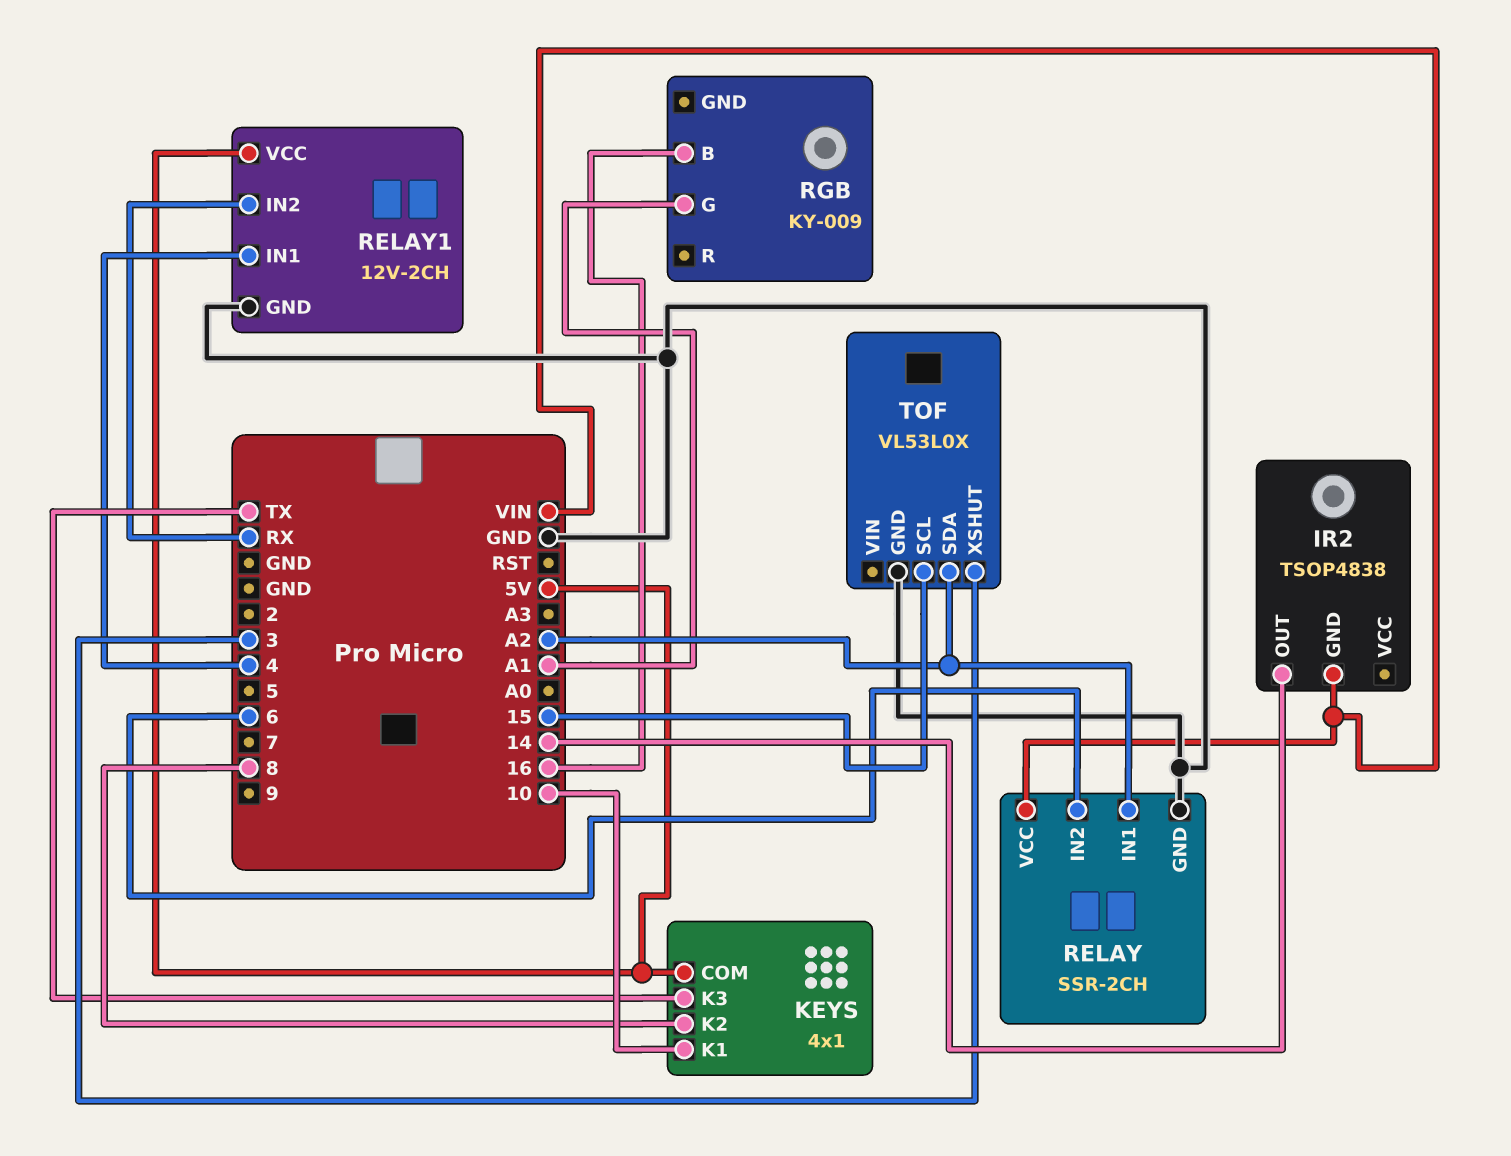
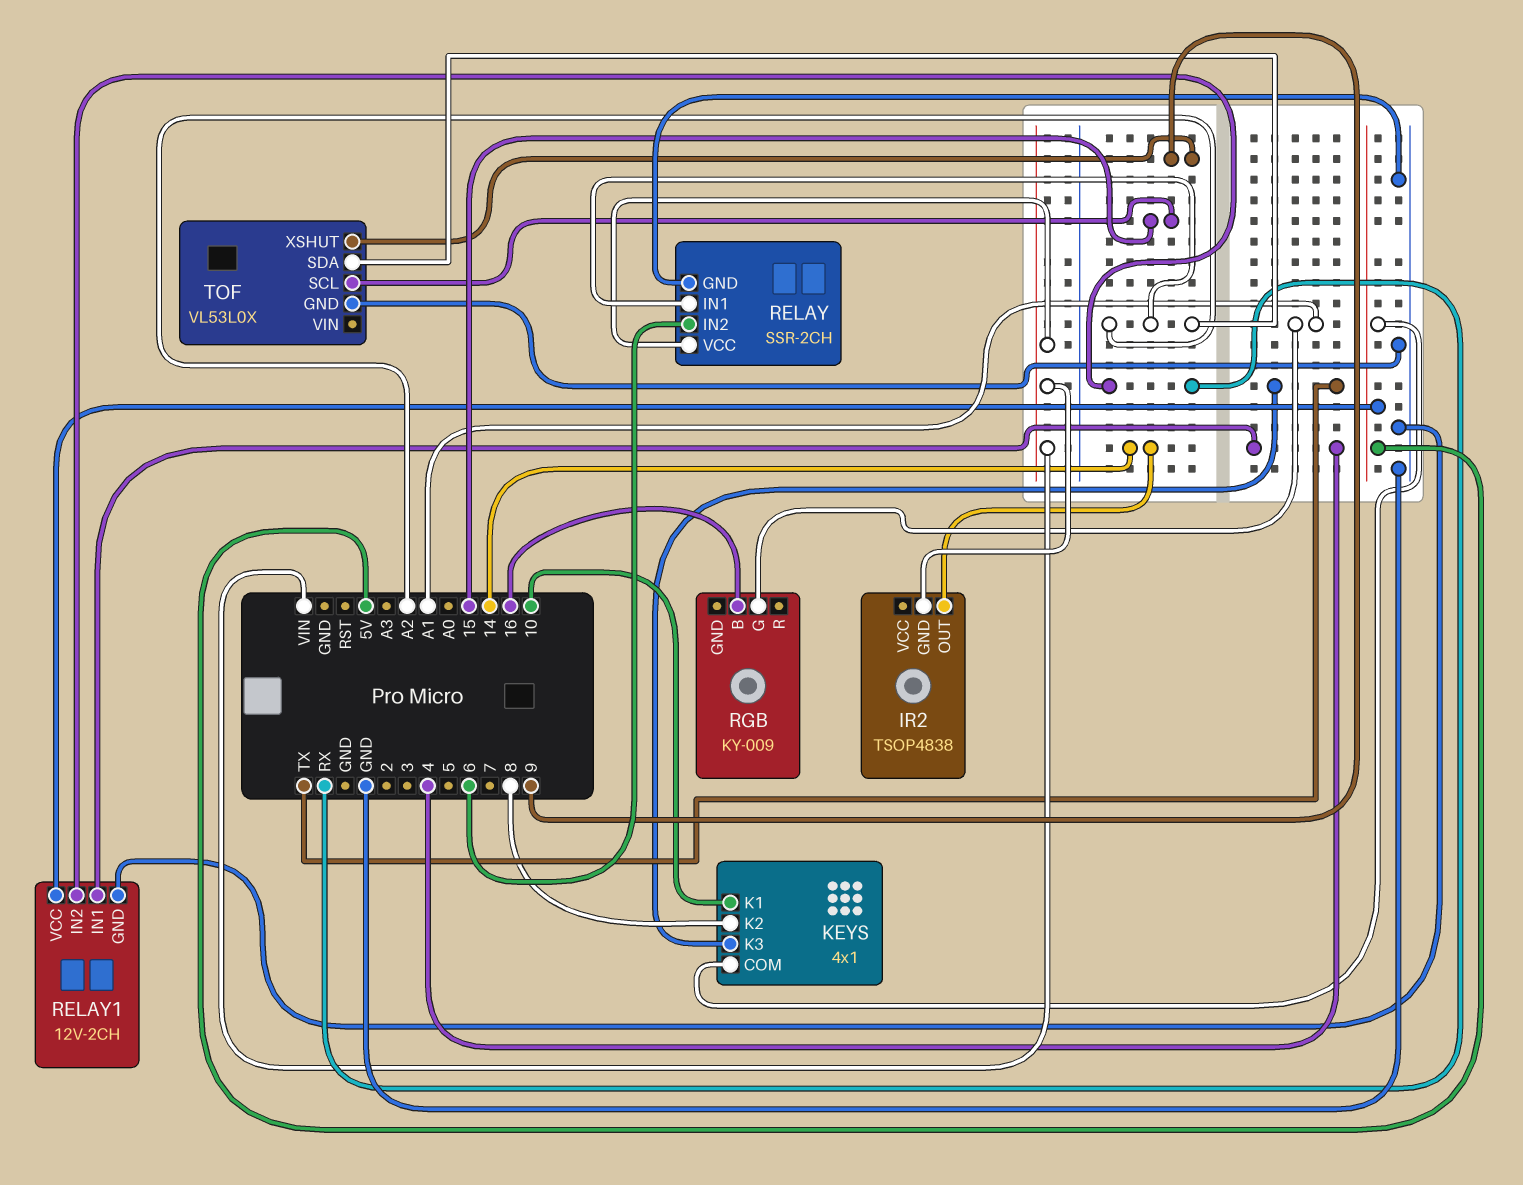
TOF pin XSHUT: 3 -> 9

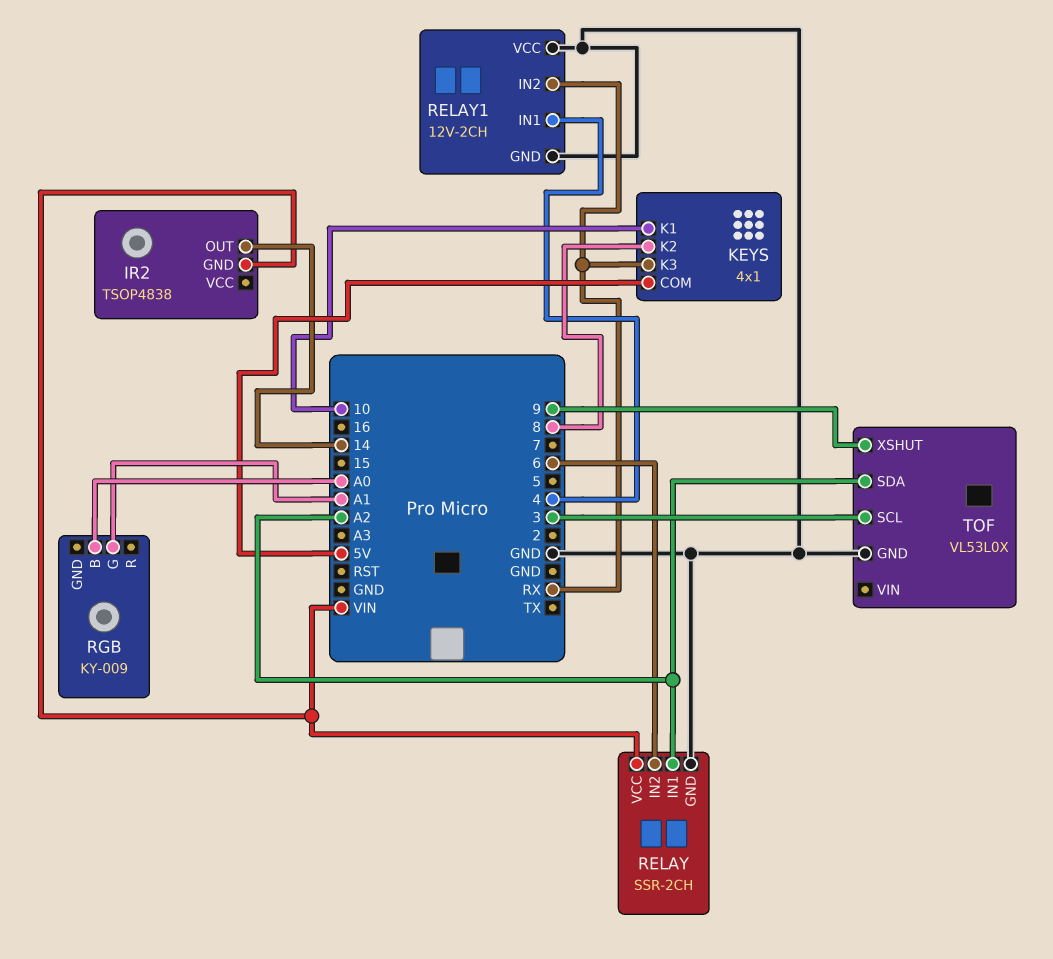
KEYS pin K3: TX -> RX
RELAY1 pin VCC: 5V -> GND
RGB pin B: 16 -> A0
TOF pin SCL: 15 -> 3

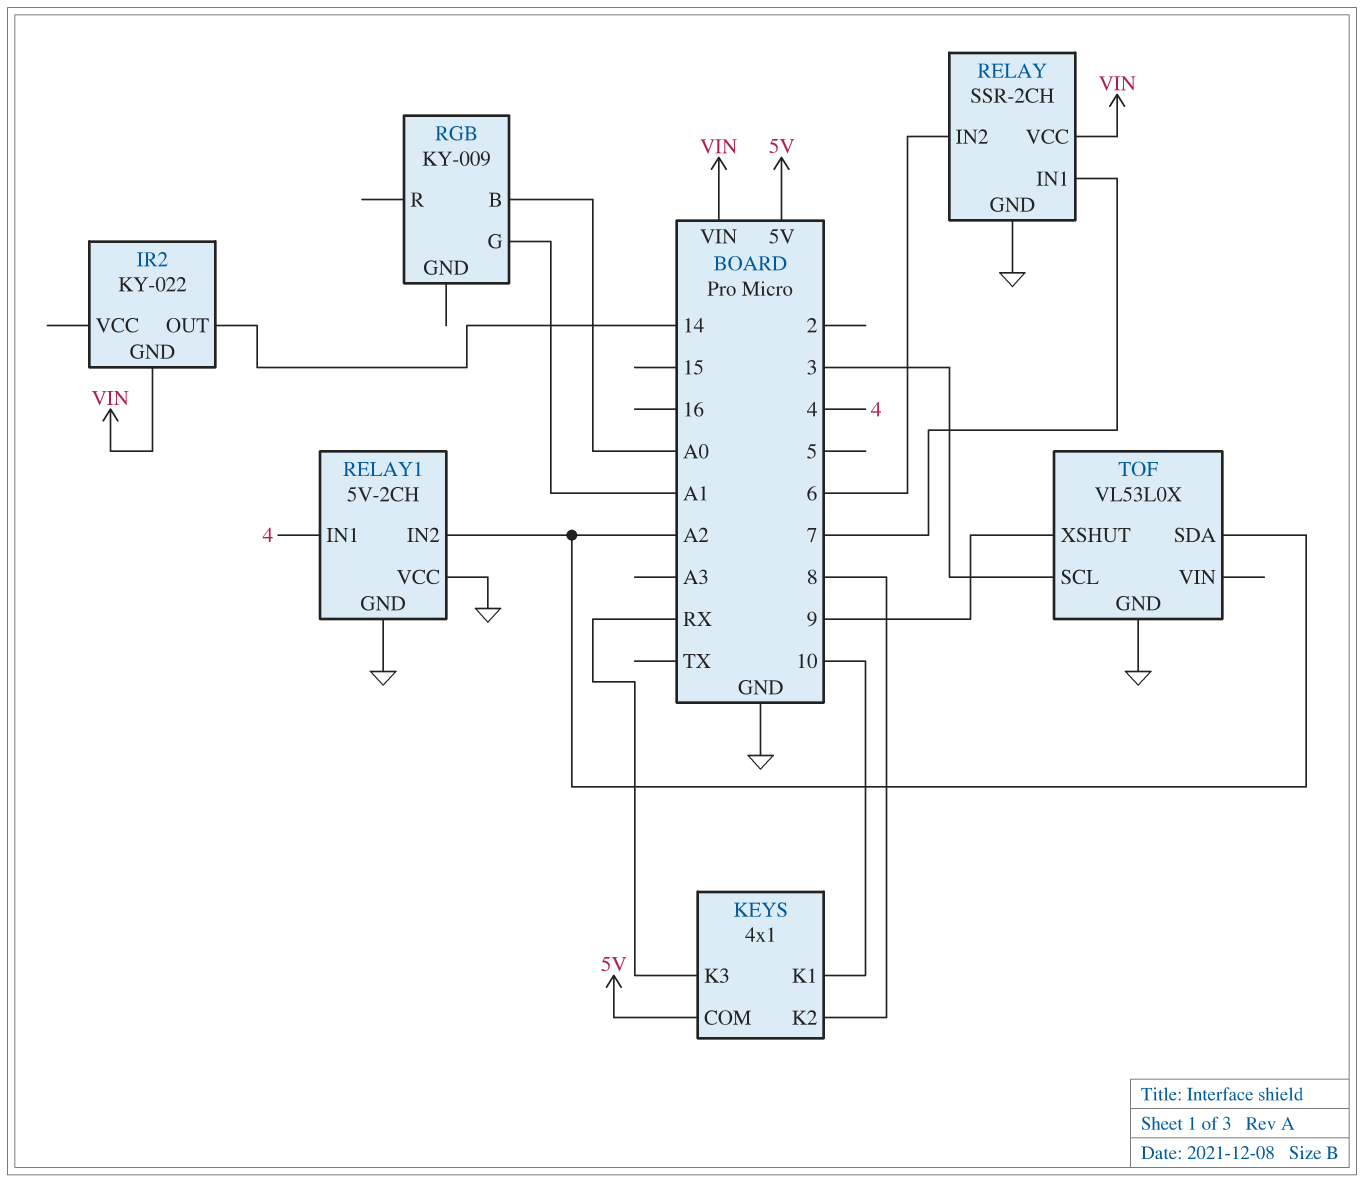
IR2: TSOP4838 -> KY-022
RELAY pin IN1: A2 -> 7
RELAY1: 12V-2CH -> 5V-2CH
RELAY1 pin IN2: RX -> A2

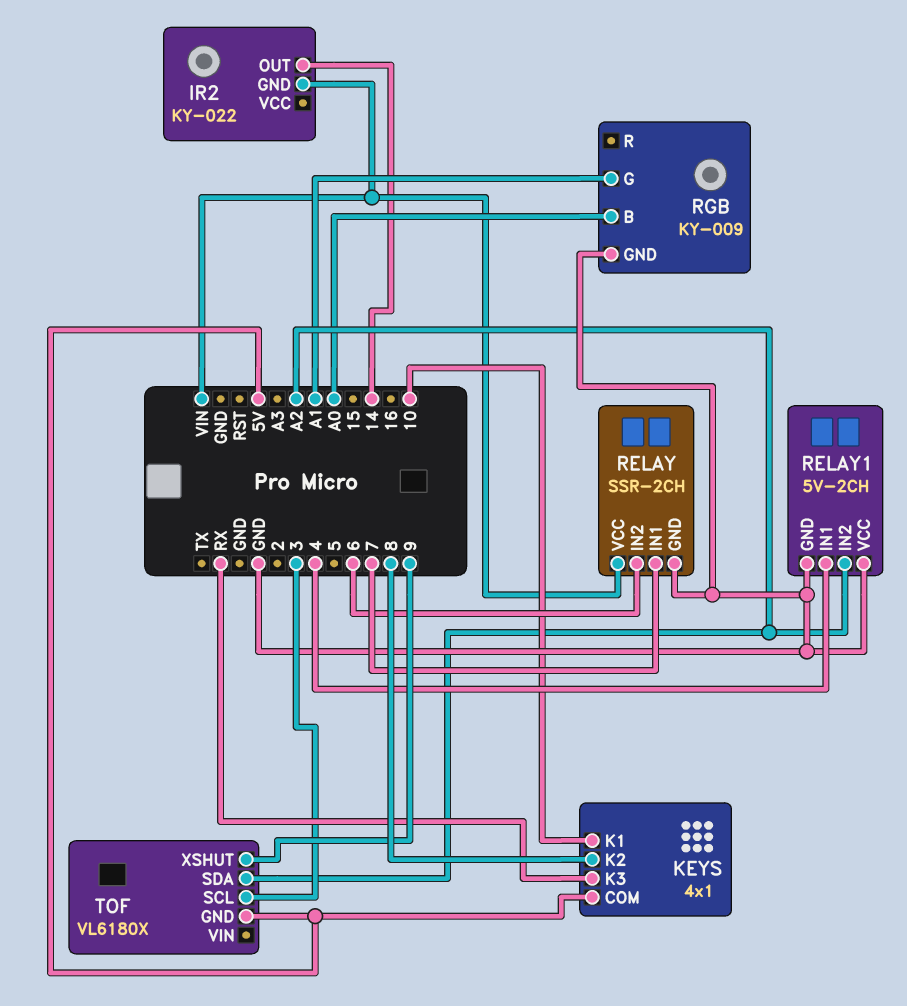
RGB pin GND: none -> GND
TOF: VL53L0X -> VL6180X
TOF pin GND: GND -> 5V

